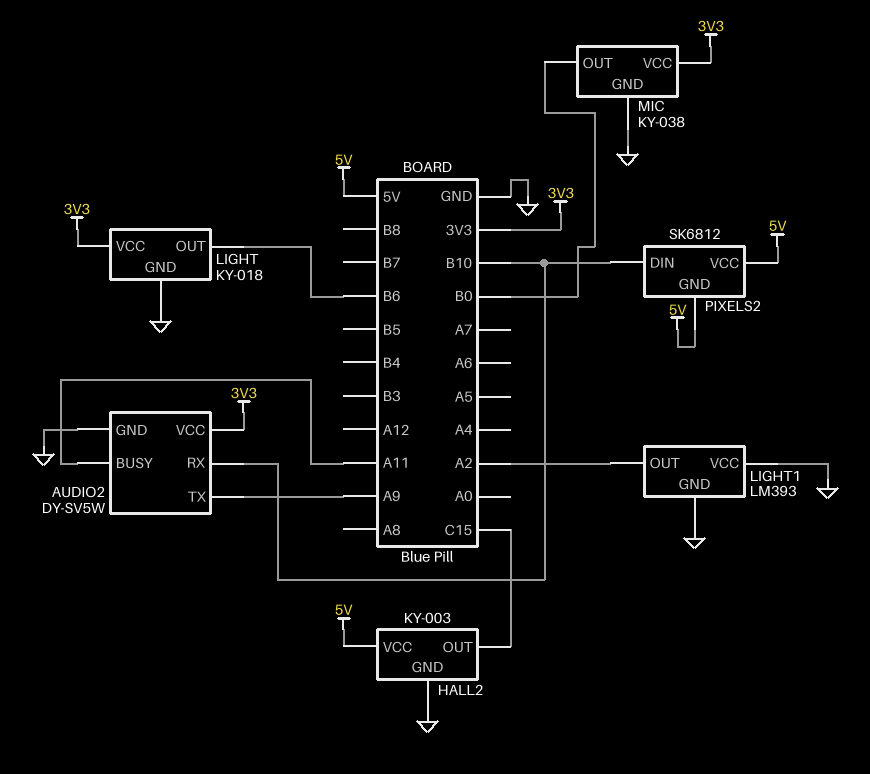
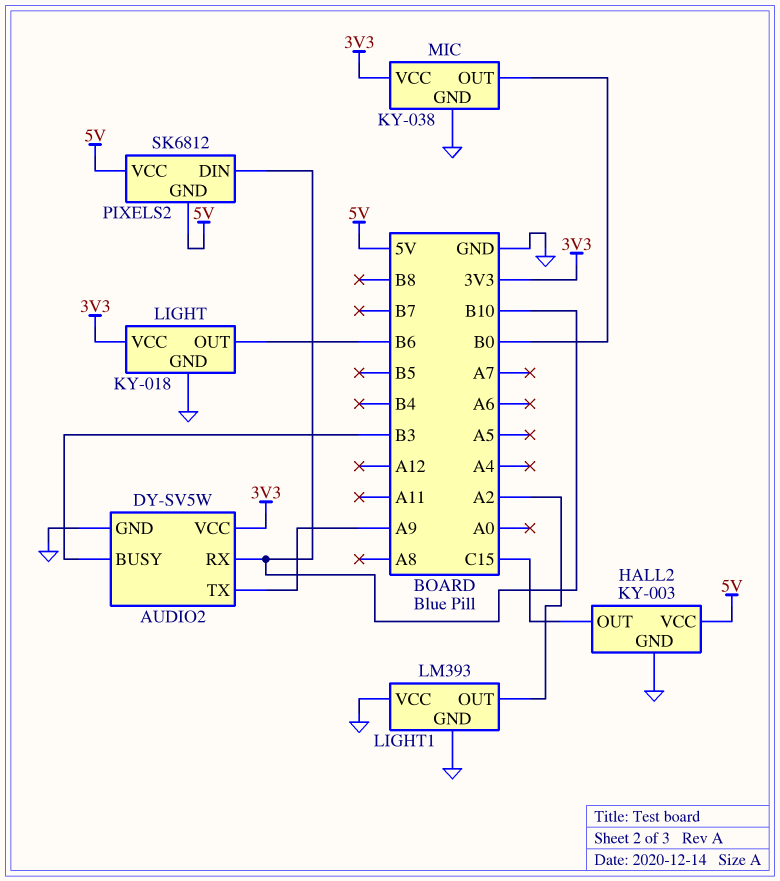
AUDIO2 pin BUSY: A11 -> B3

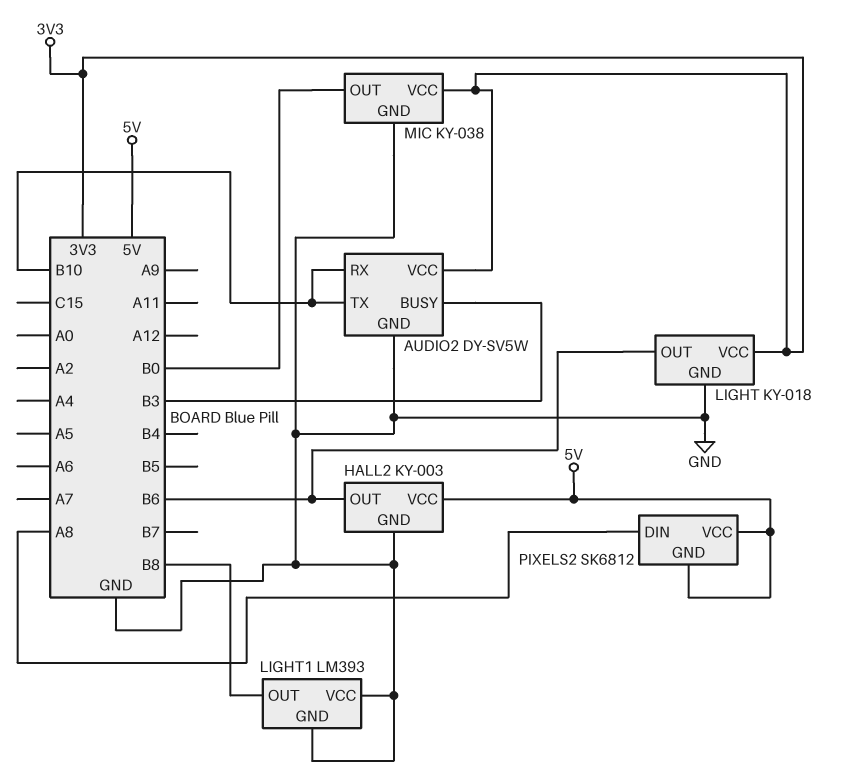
AUDIO2 pin TX: A9 -> B10
HALL2 pin OUT: C15 -> B6
LIGHT1 pin OUT: A2 -> B8
PIXELS2 pin DIN: B10 -> A8

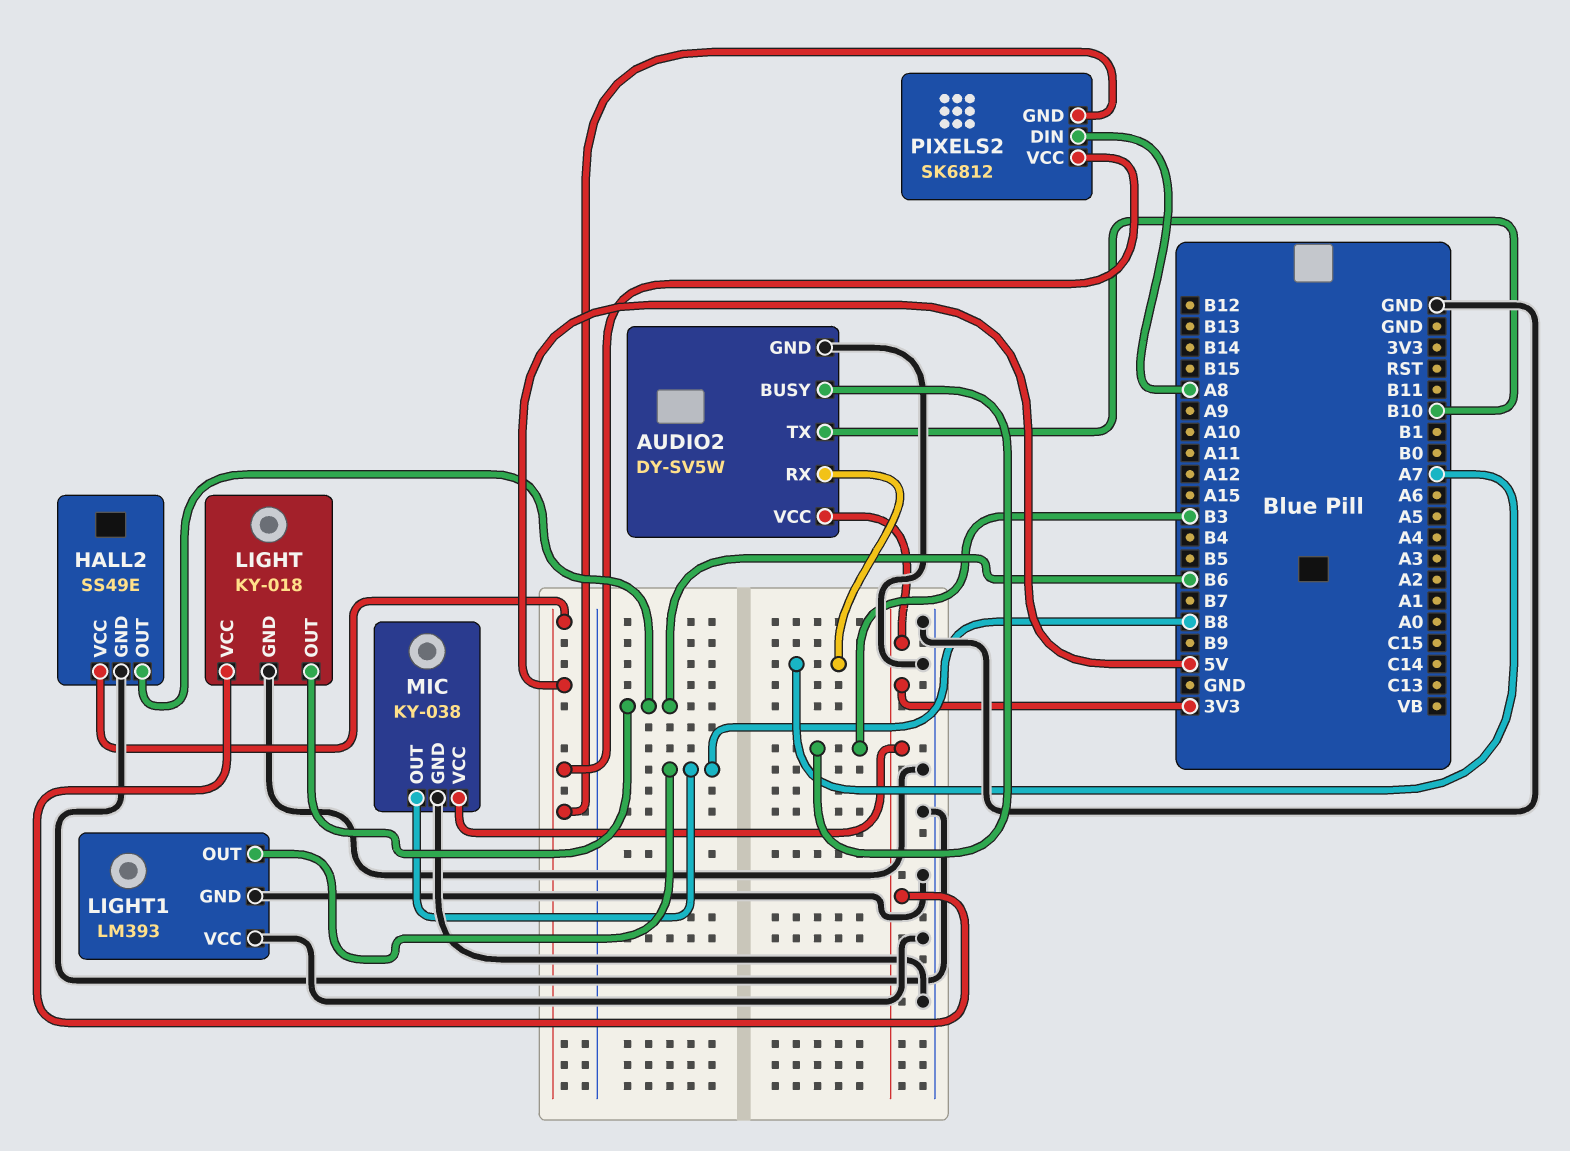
AUDIO2 pin RX: B10 -> A7
HALL2: KY-003 -> SS49E
MIC pin OUT: B0 -> B8

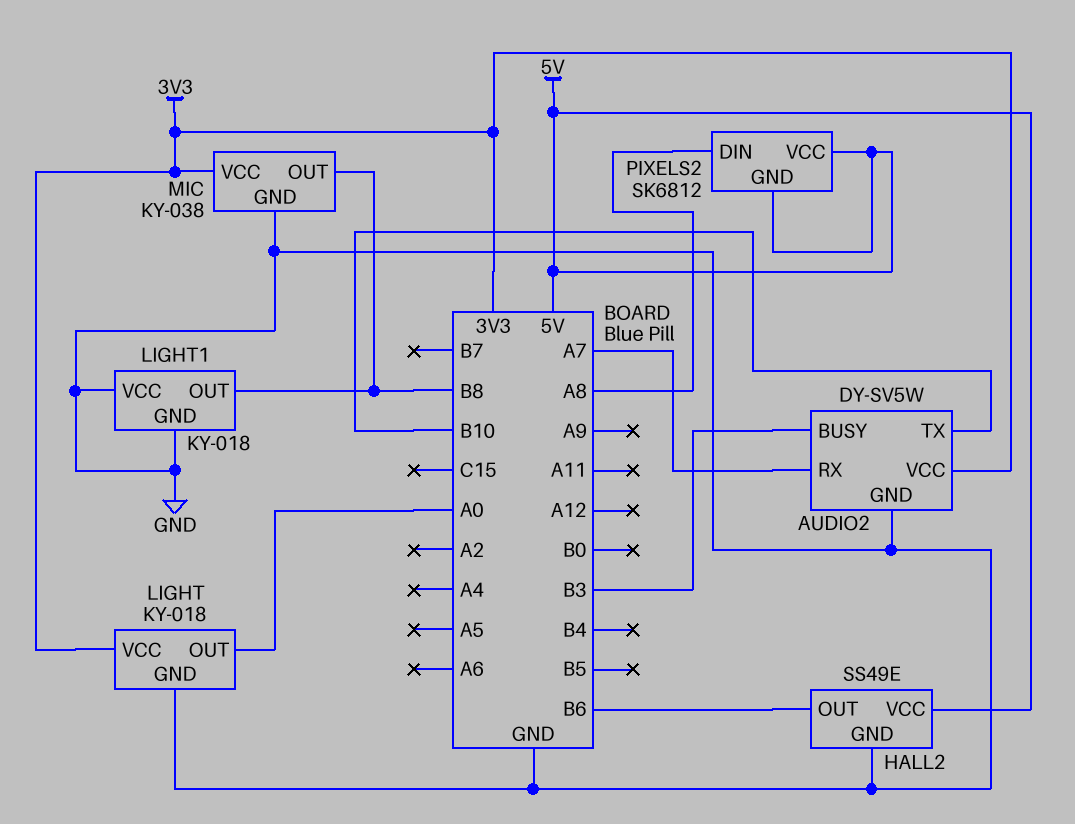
LIGHT pin OUT: B6 -> A0
LIGHT1: LM393 -> KY-018

